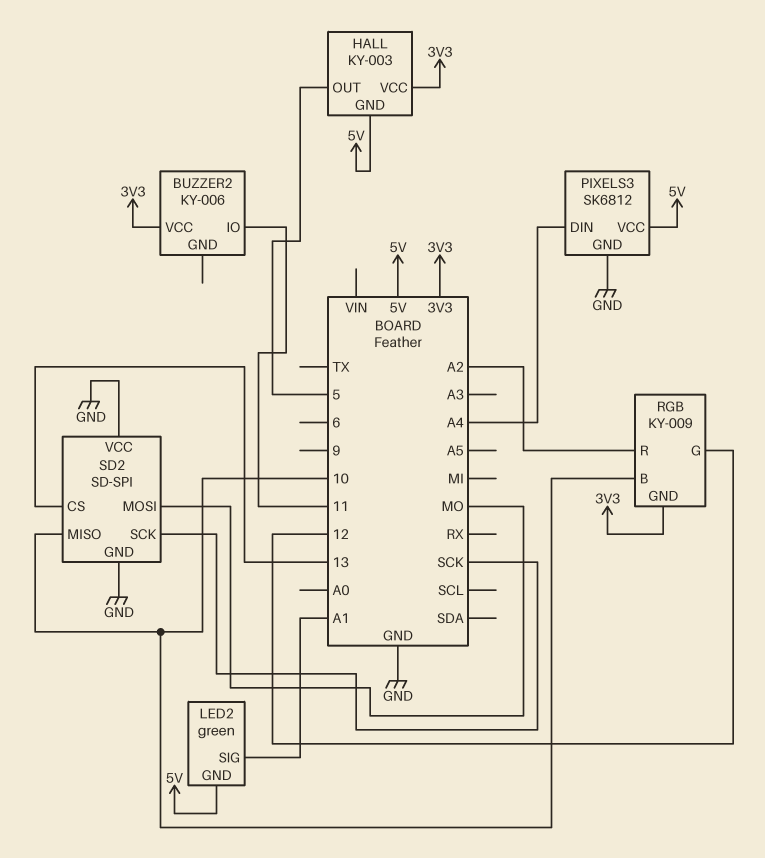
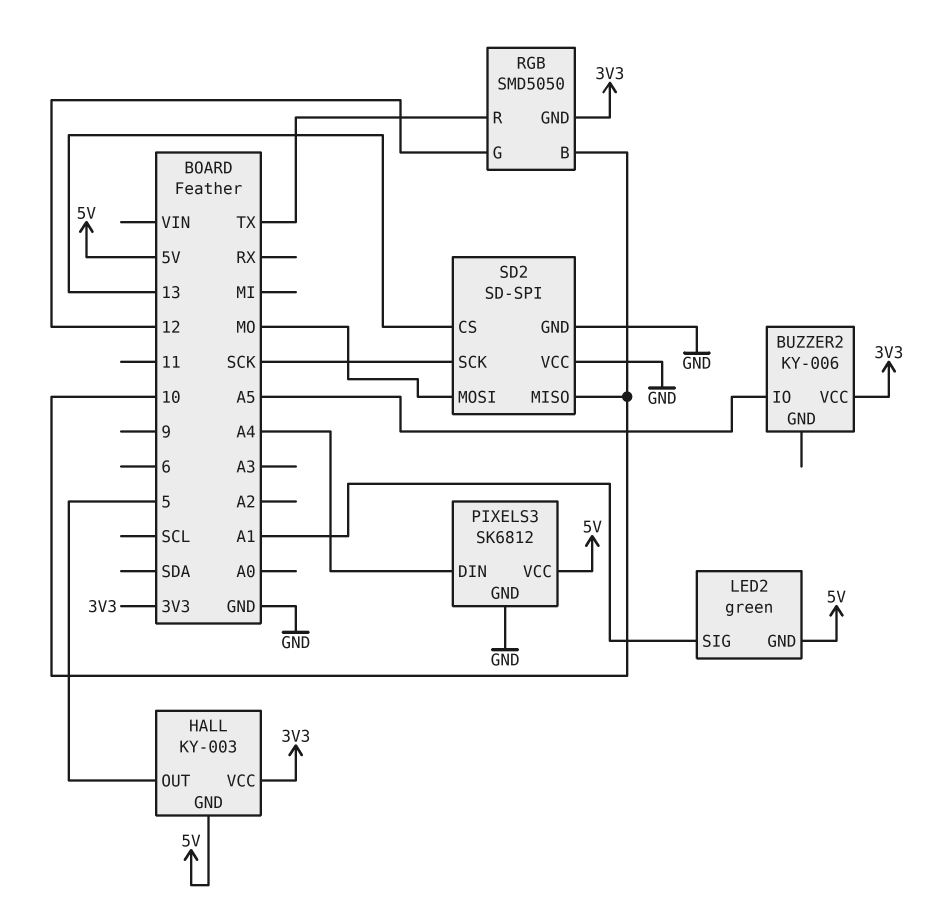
BUZZER2 pin IO: 11 -> A5
RGB: KY-009 -> SMD5050
RGB pin R: A2 -> TX

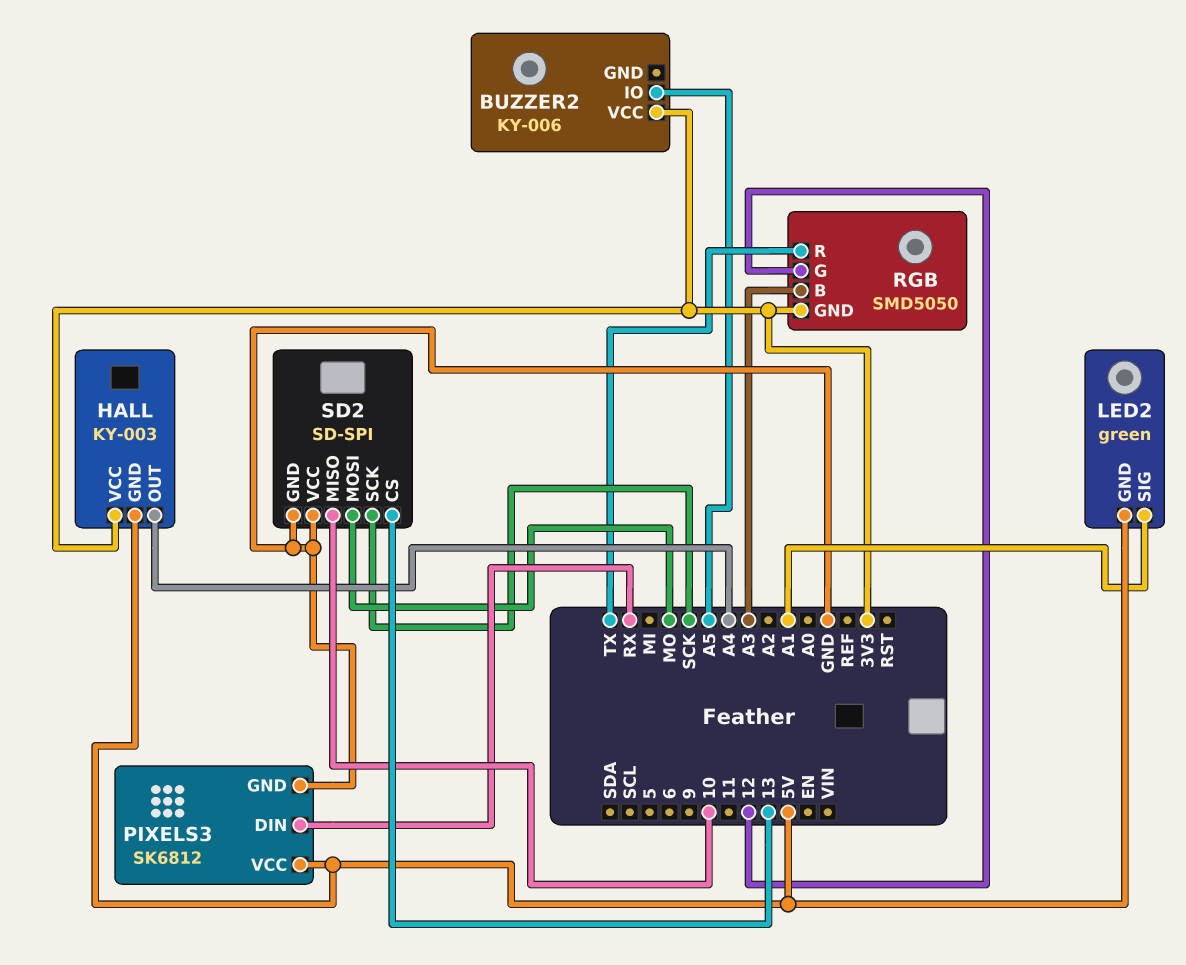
HALL pin OUT: 5 -> A4
PIXELS3 pin DIN: A4 -> RX
RGB pin B: 10 -> A3

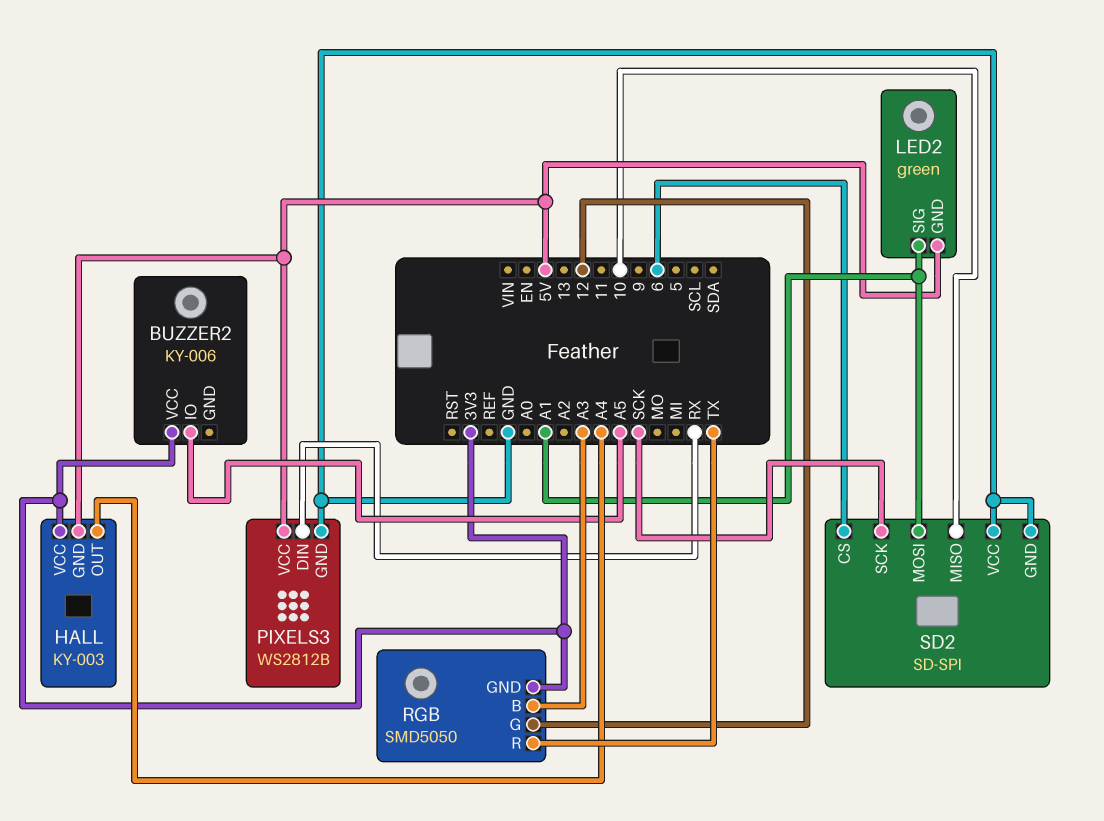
PIXELS3: SK6812 -> WS2812B
SD2 pin CS: 13 -> 6
SD2 pin MOSI: MO -> A1

